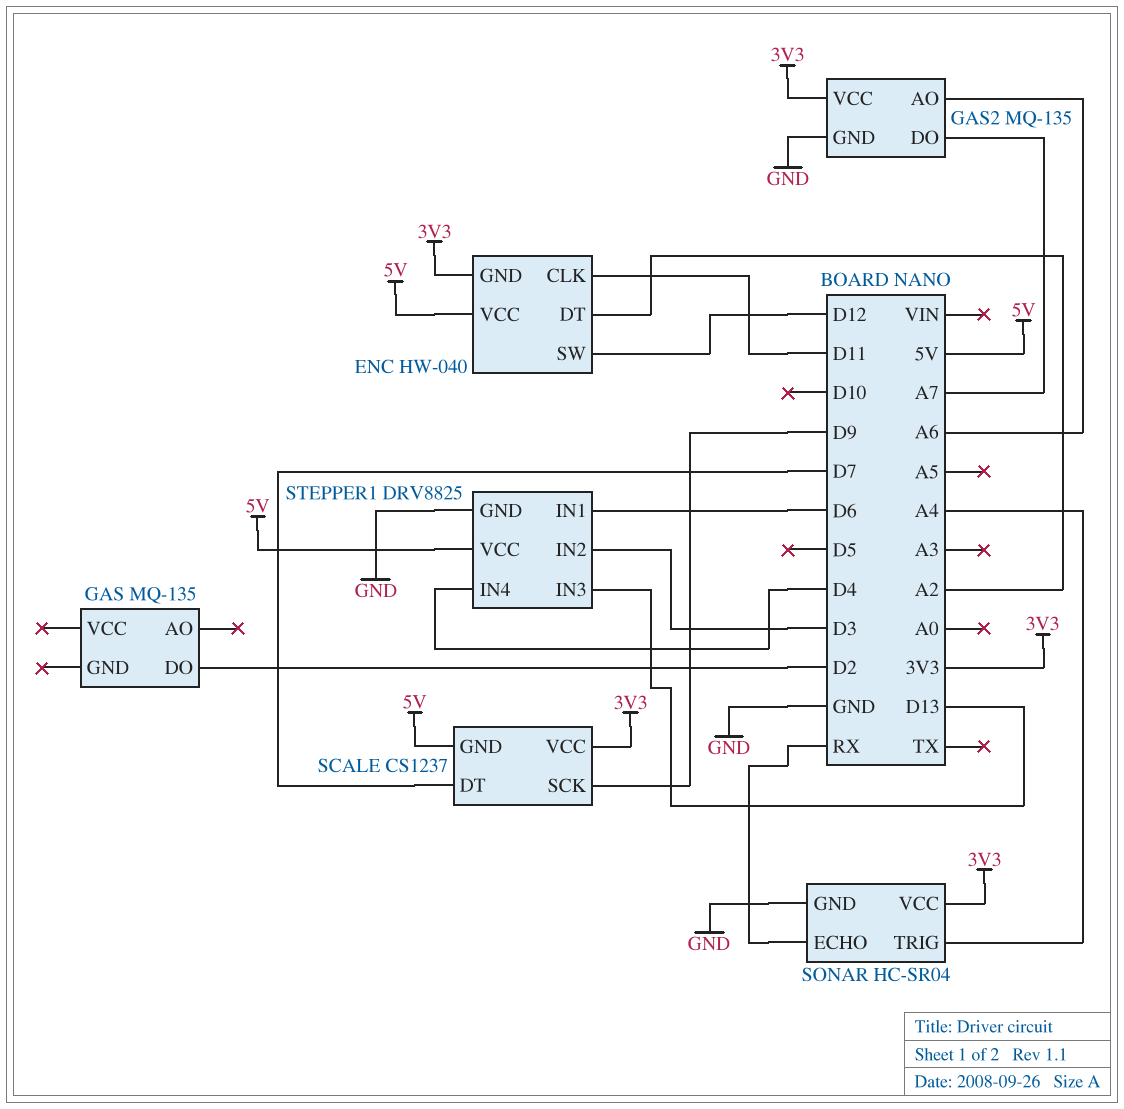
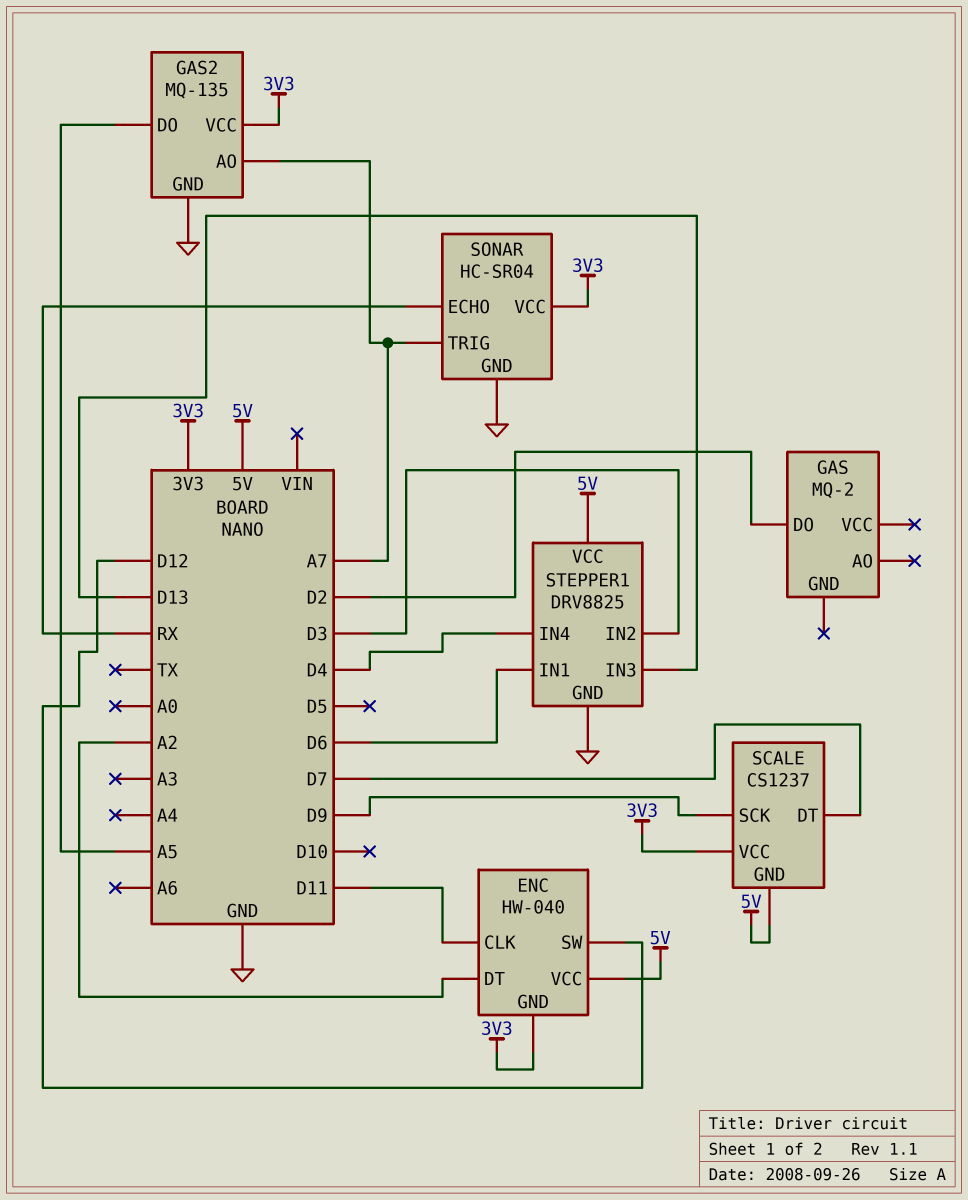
GAS: MQ-135 -> MQ-2
GAS2 pin AO: A6 -> A7
GAS2 pin DO: A7 -> A5
SONAR pin TRIG: A4 -> A7

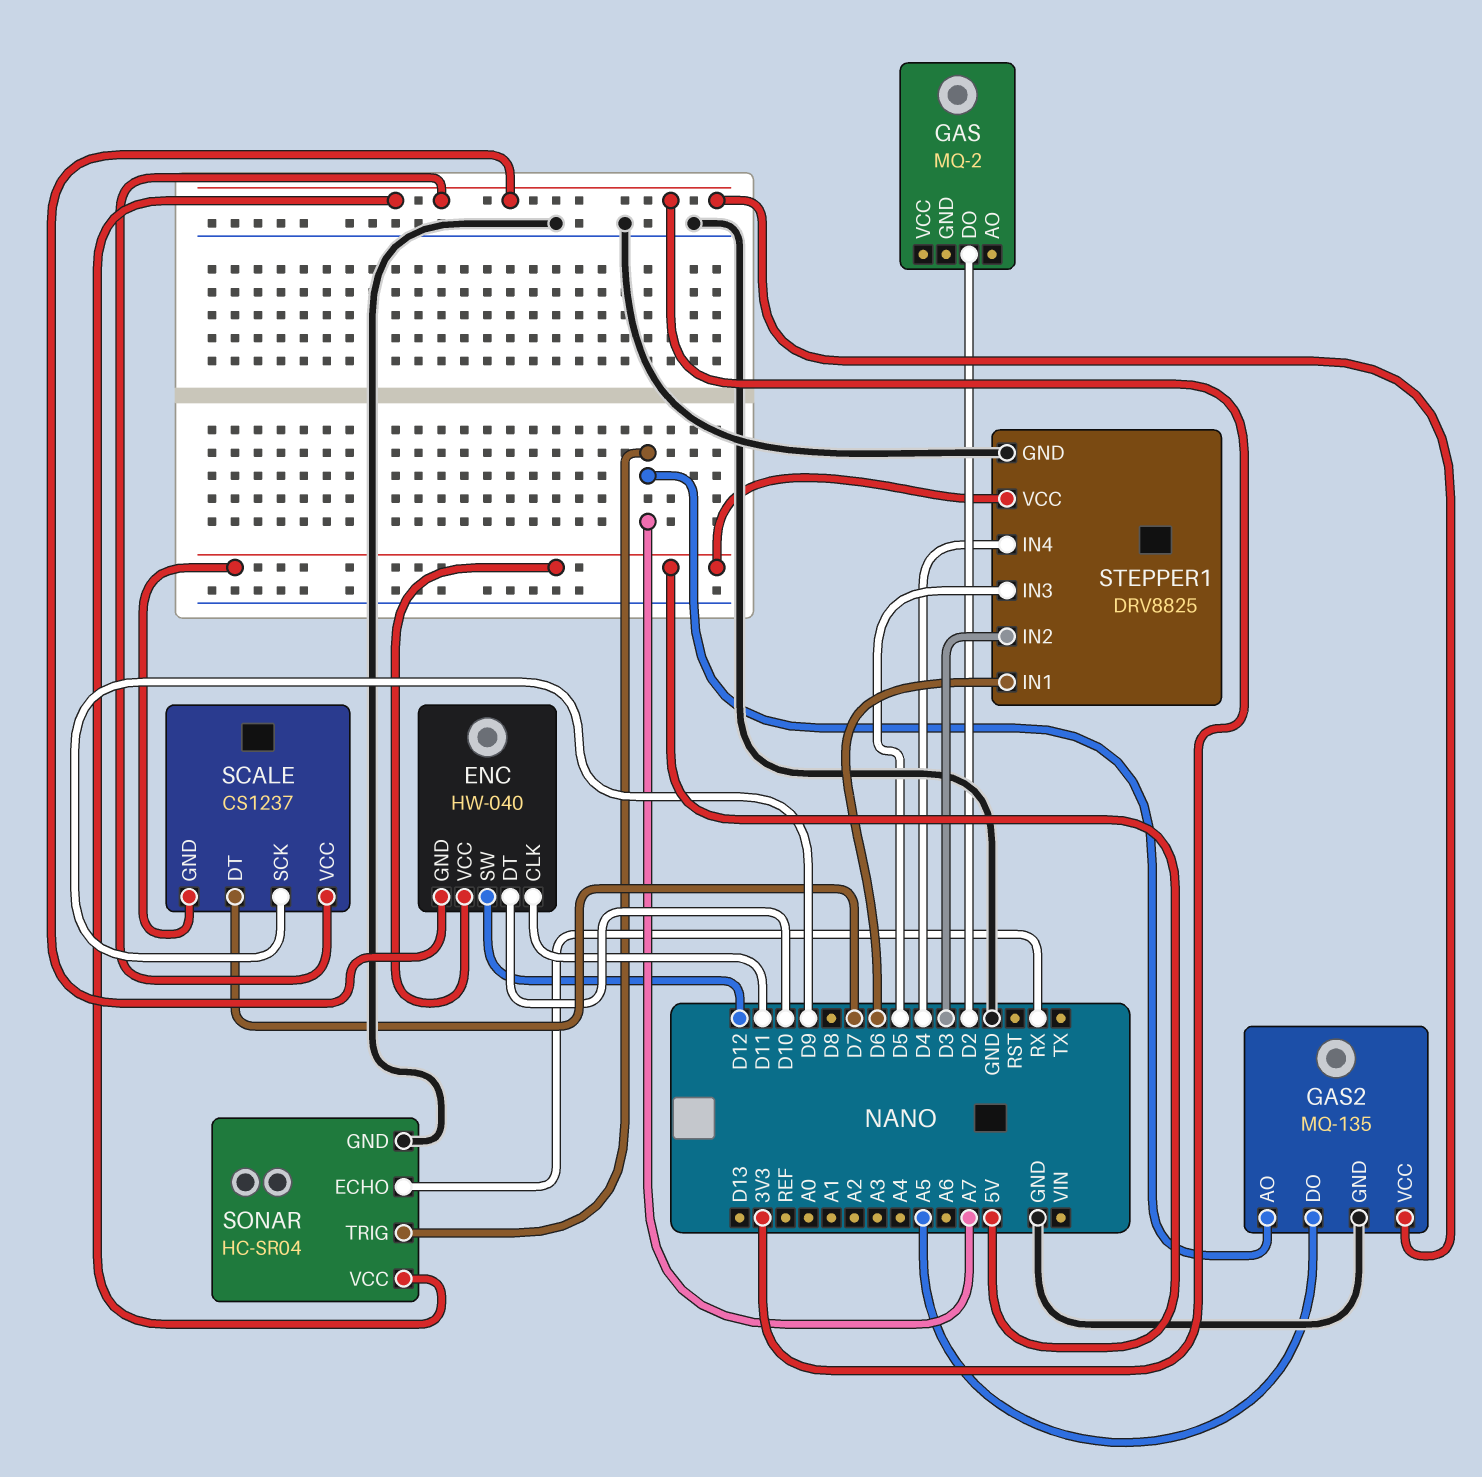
ENC pin DT: A2 -> D10
STEPPER1 pin IN3: D13 -> D5

